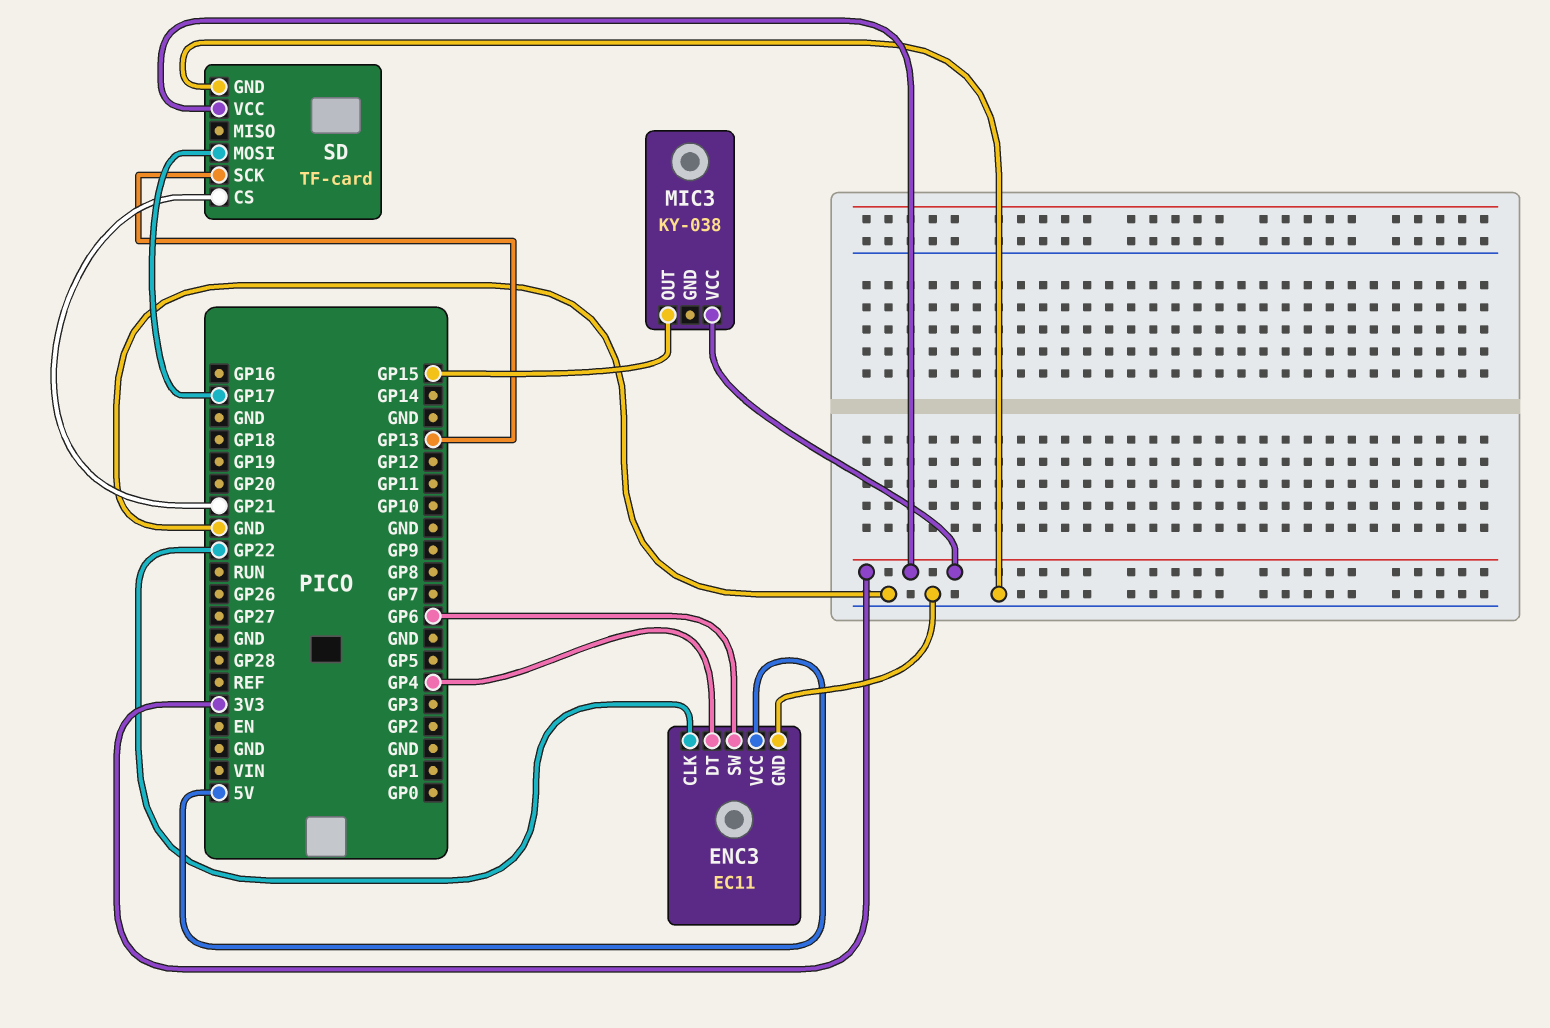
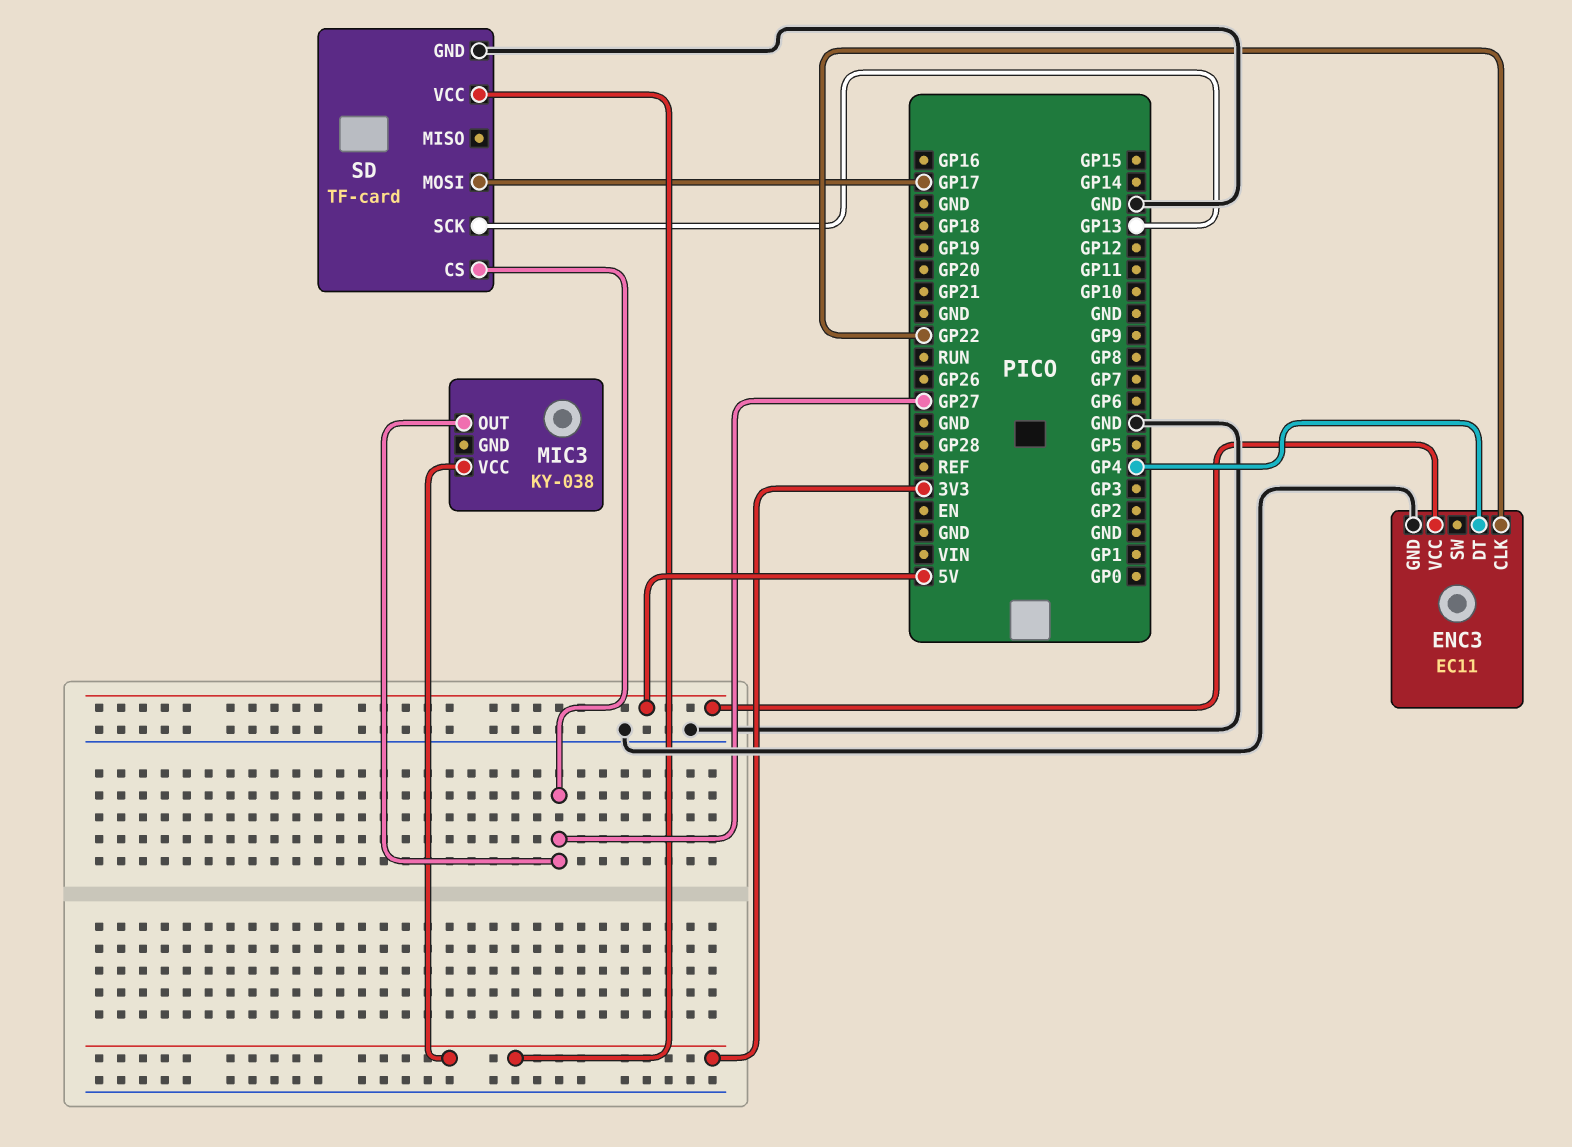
ENC3 pin SW: GP6 -> none
MIC3 pin OUT: GP15 -> GP27
SD pin CS: GP21 -> GP27

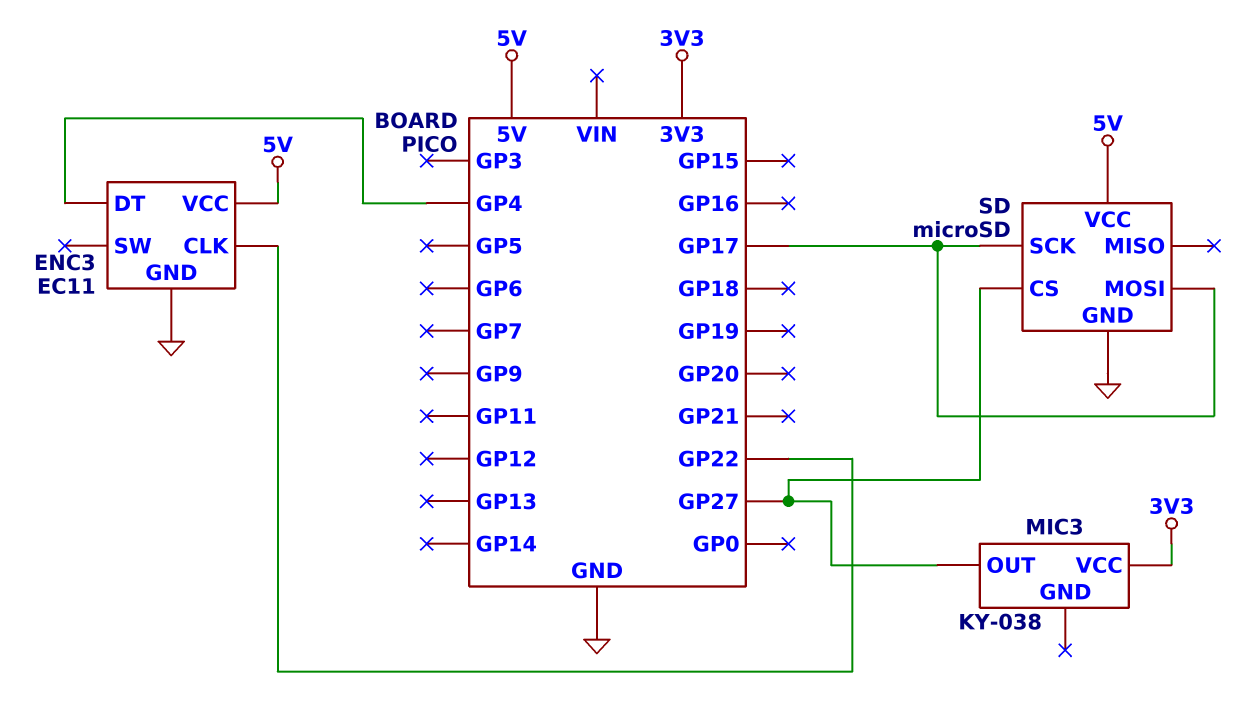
SD: TF-card -> microSD
SD pin SCK: GP13 -> GP17
SD pin VCC: 3V3 -> 5V

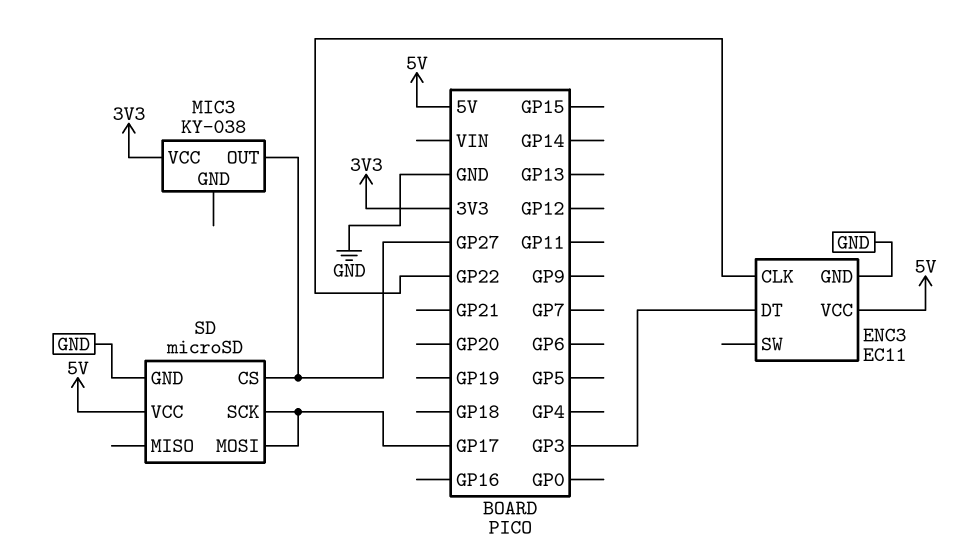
ENC3 pin DT: GP4 -> GP3

